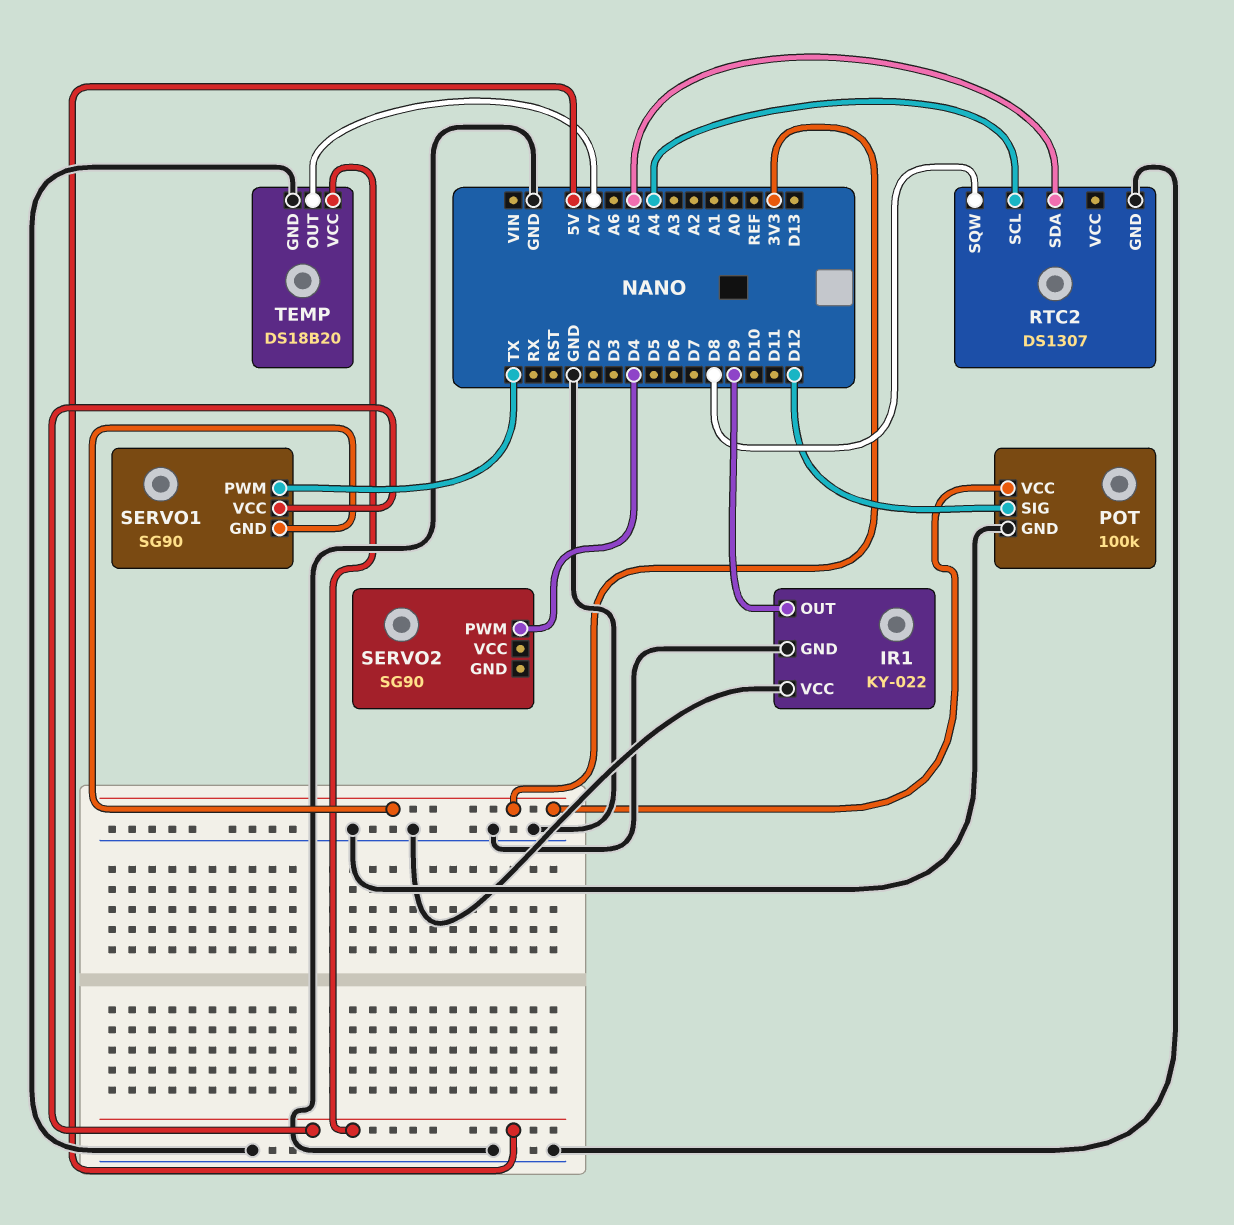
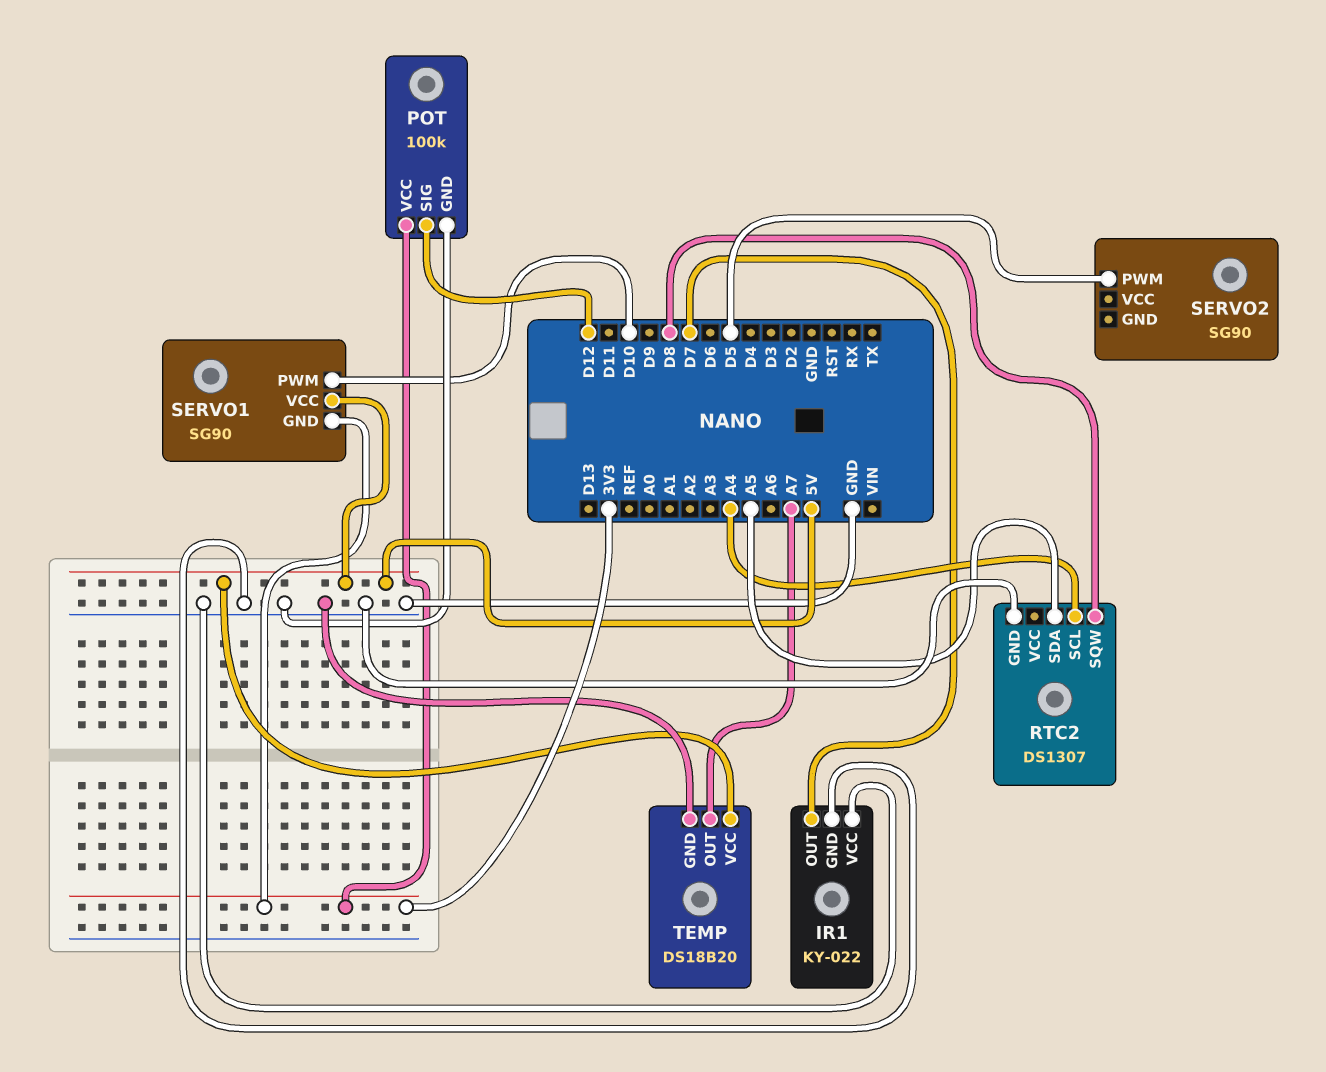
IR1 pin OUT: D9 -> D7
SERVO1 pin PWM: TX -> D10
SERVO2 pin PWM: D4 -> D5

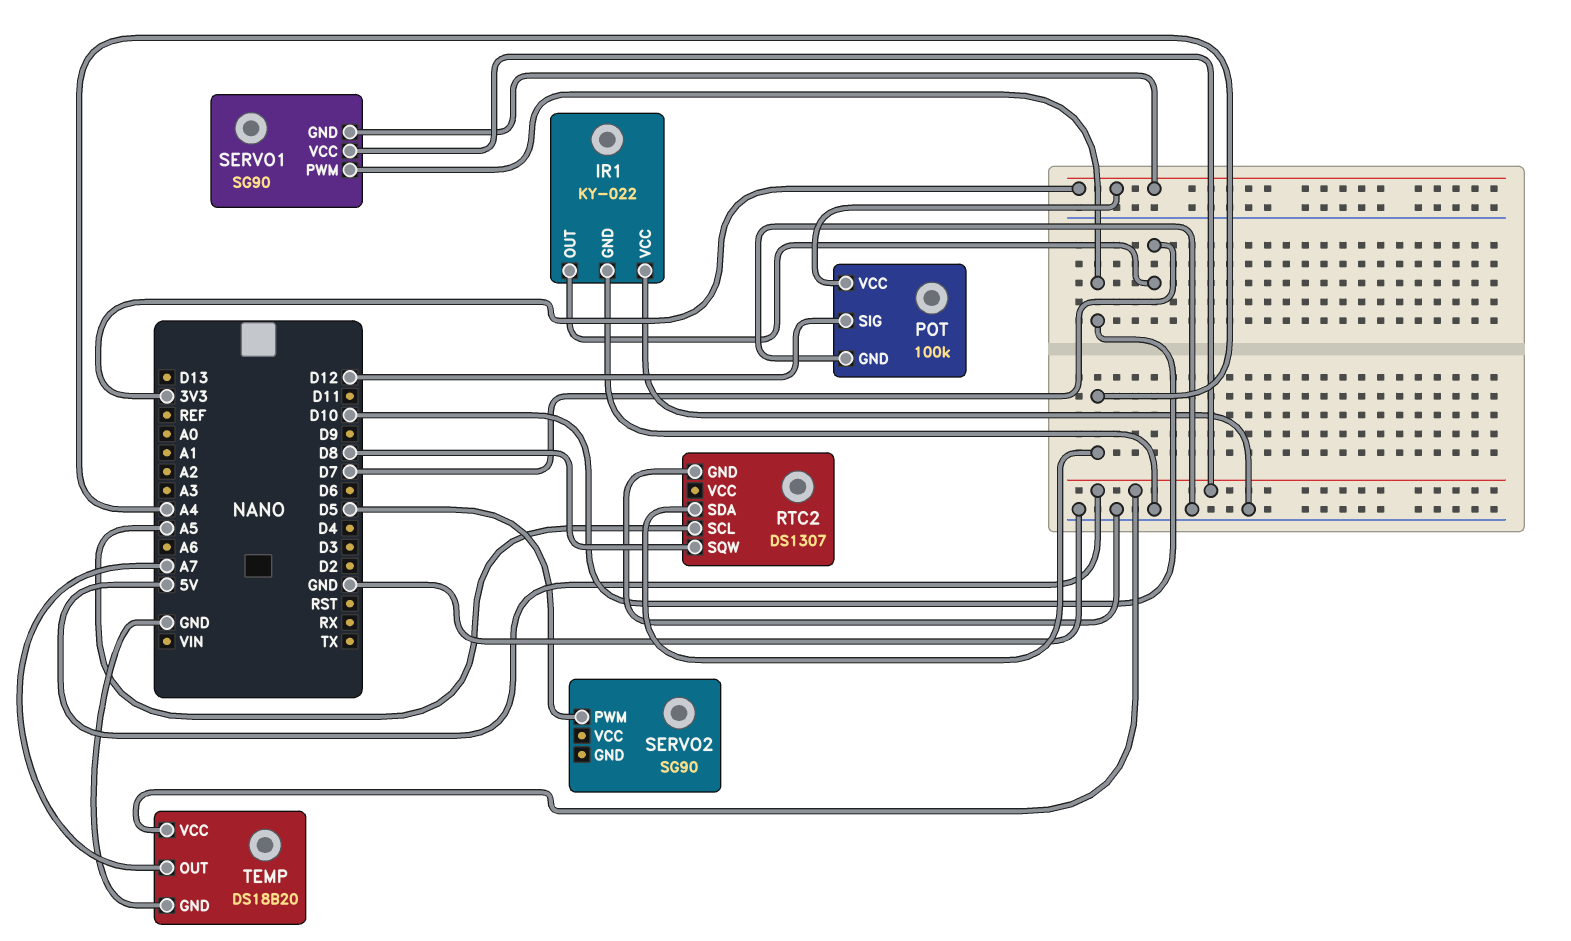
RTC2 pin SCL: A4 -> A5
RTC2 pin SDA: A5 -> A4

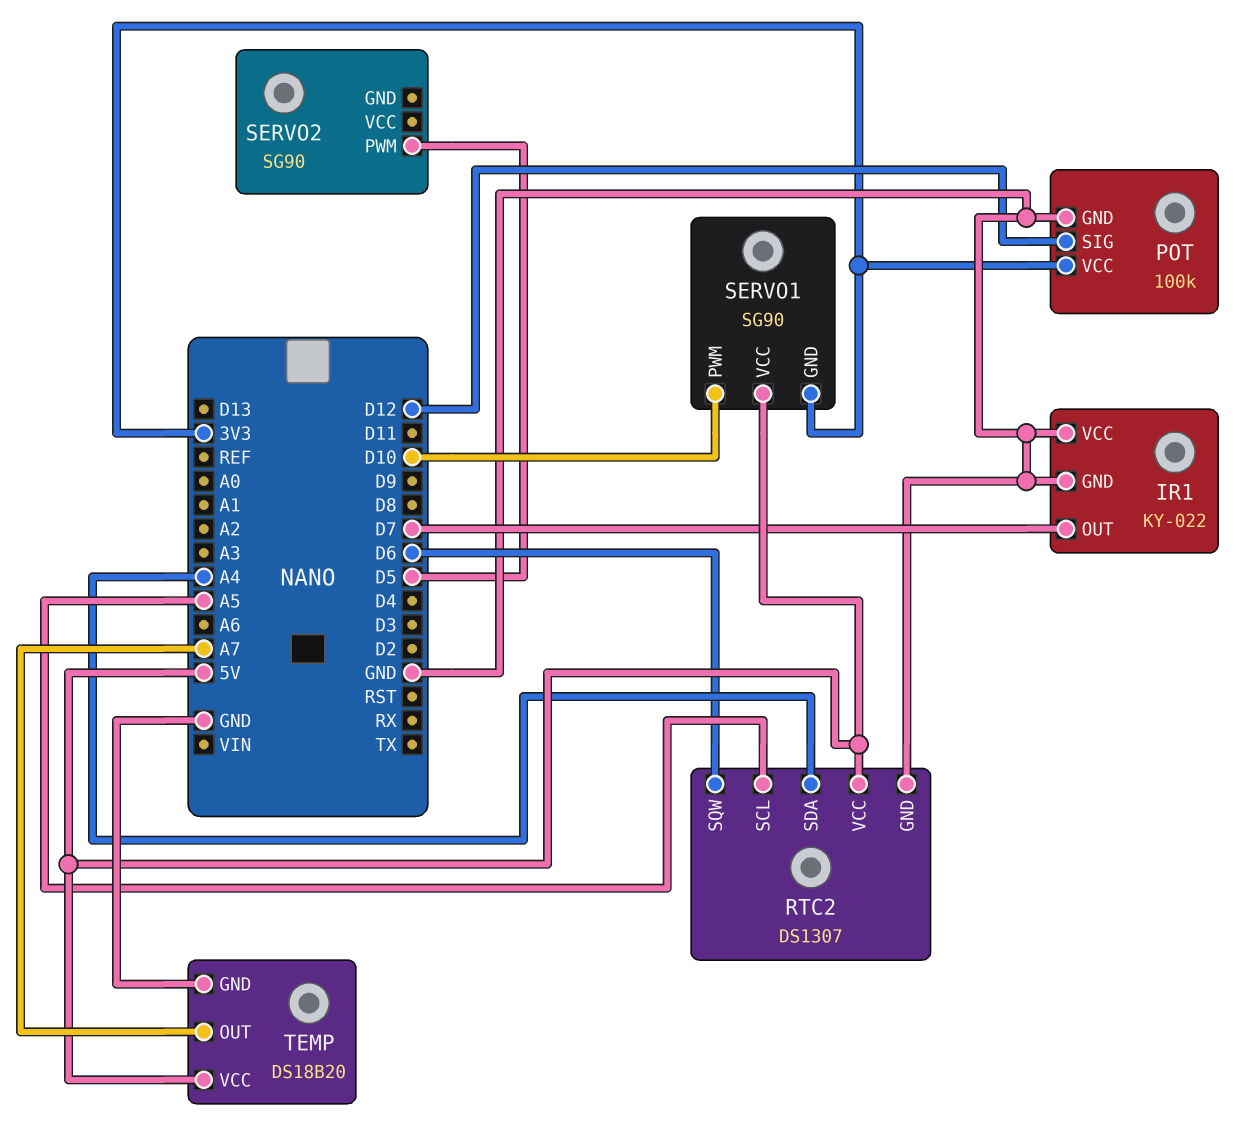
RTC2 pin SQW: D8 -> D6
RTC2 pin VCC: none -> 5V

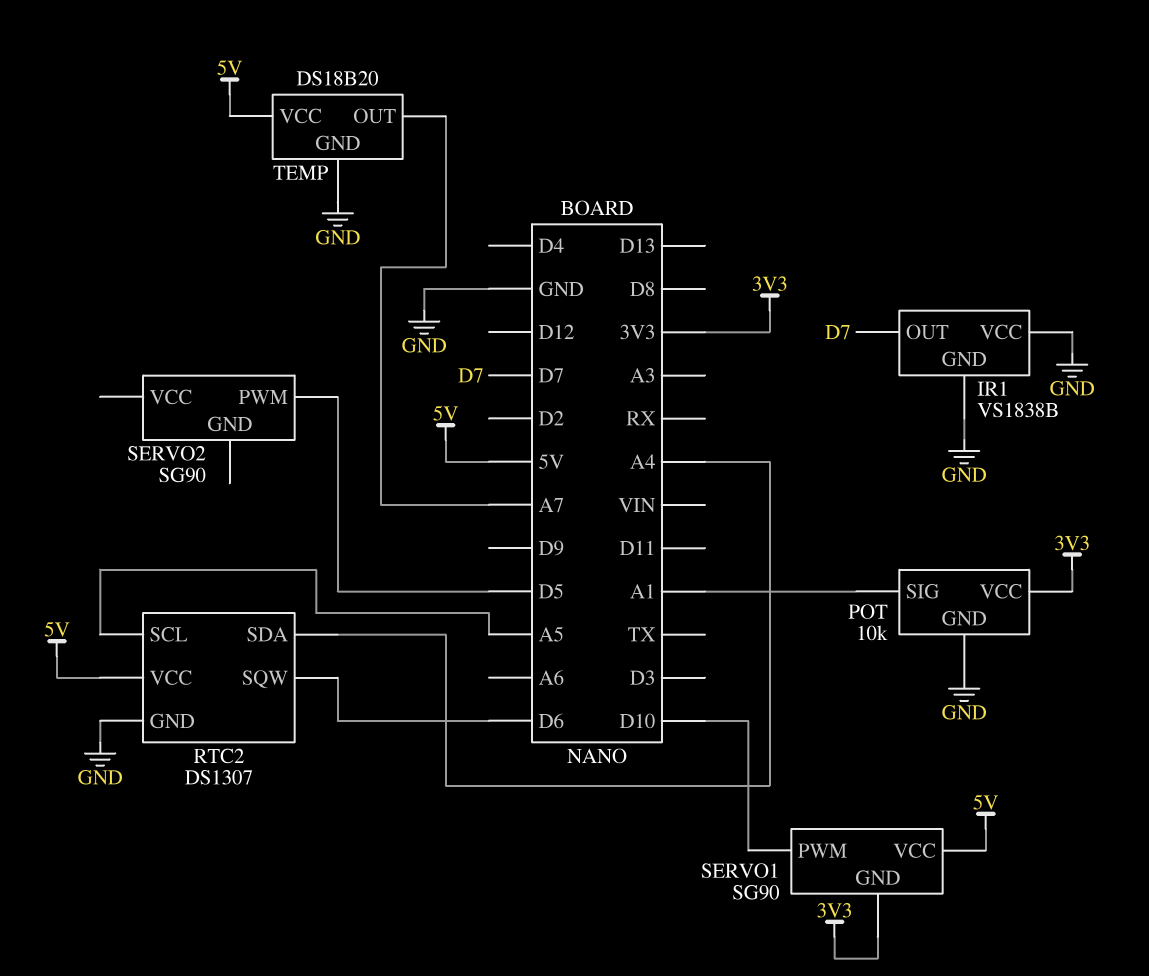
IR1: KY-022 -> VS1838B
POT: 100k -> 10k
POT pin SIG: D12 -> A1

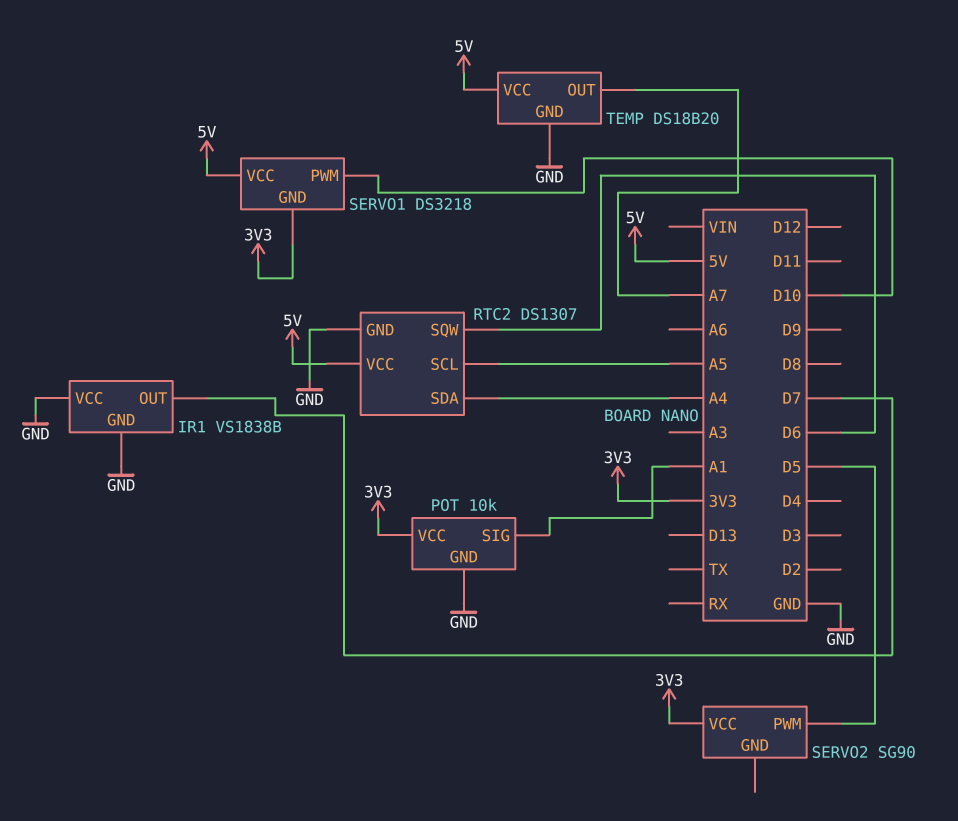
SERVO1: SG90 -> DS3218
SERVO2 pin VCC: none -> 3V3

